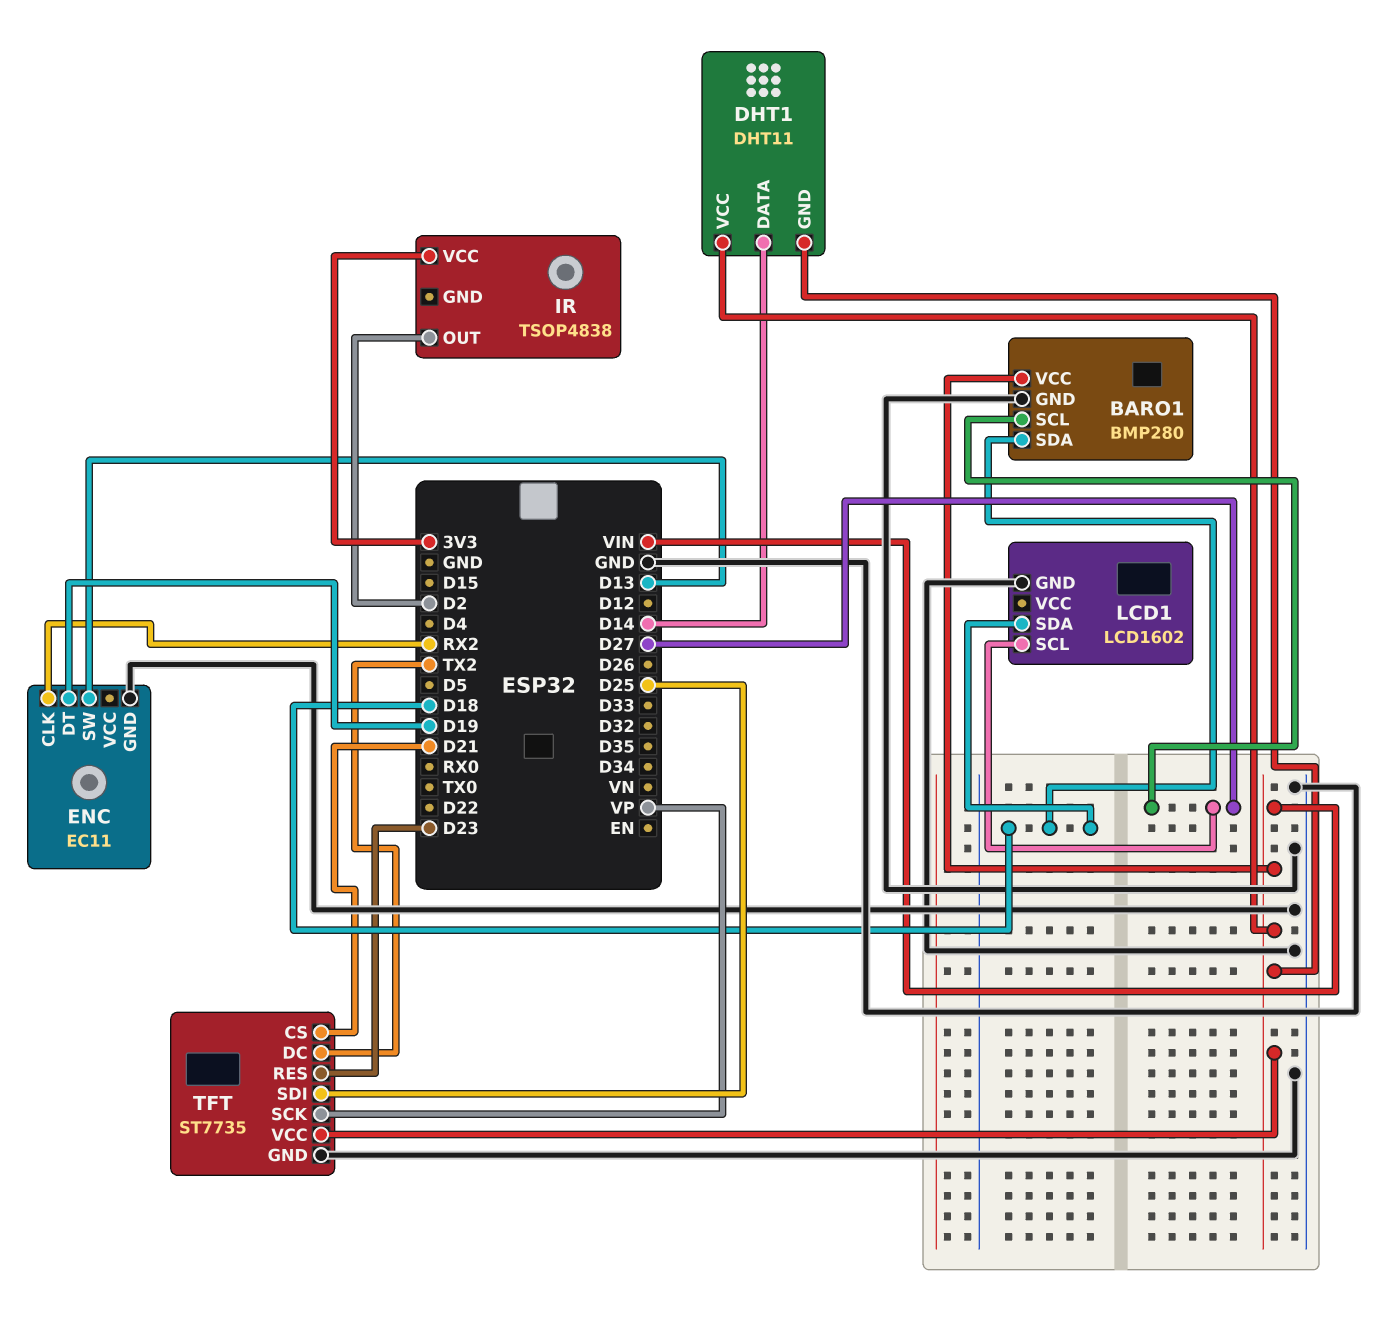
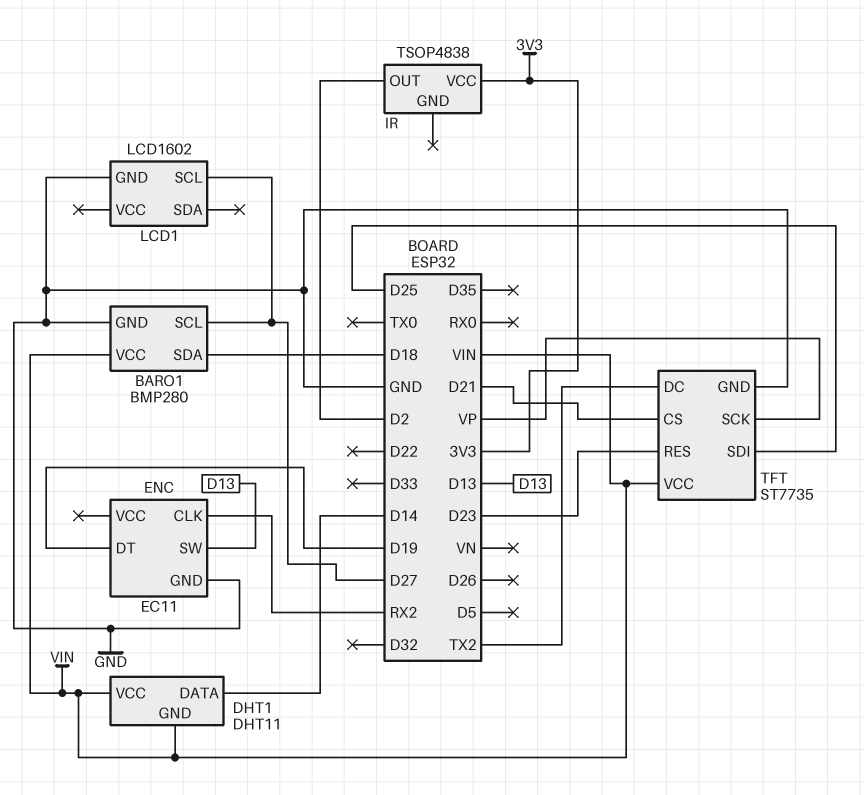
LCD1 pin SDA: D18 -> none

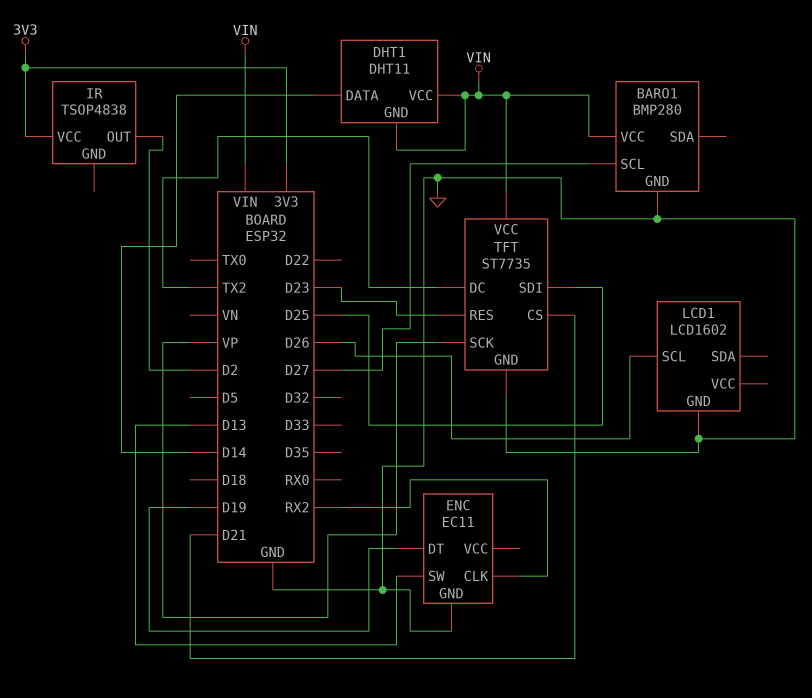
BARO1 pin SDA: D18 -> none
LCD1 pin SCL: D27 -> D26

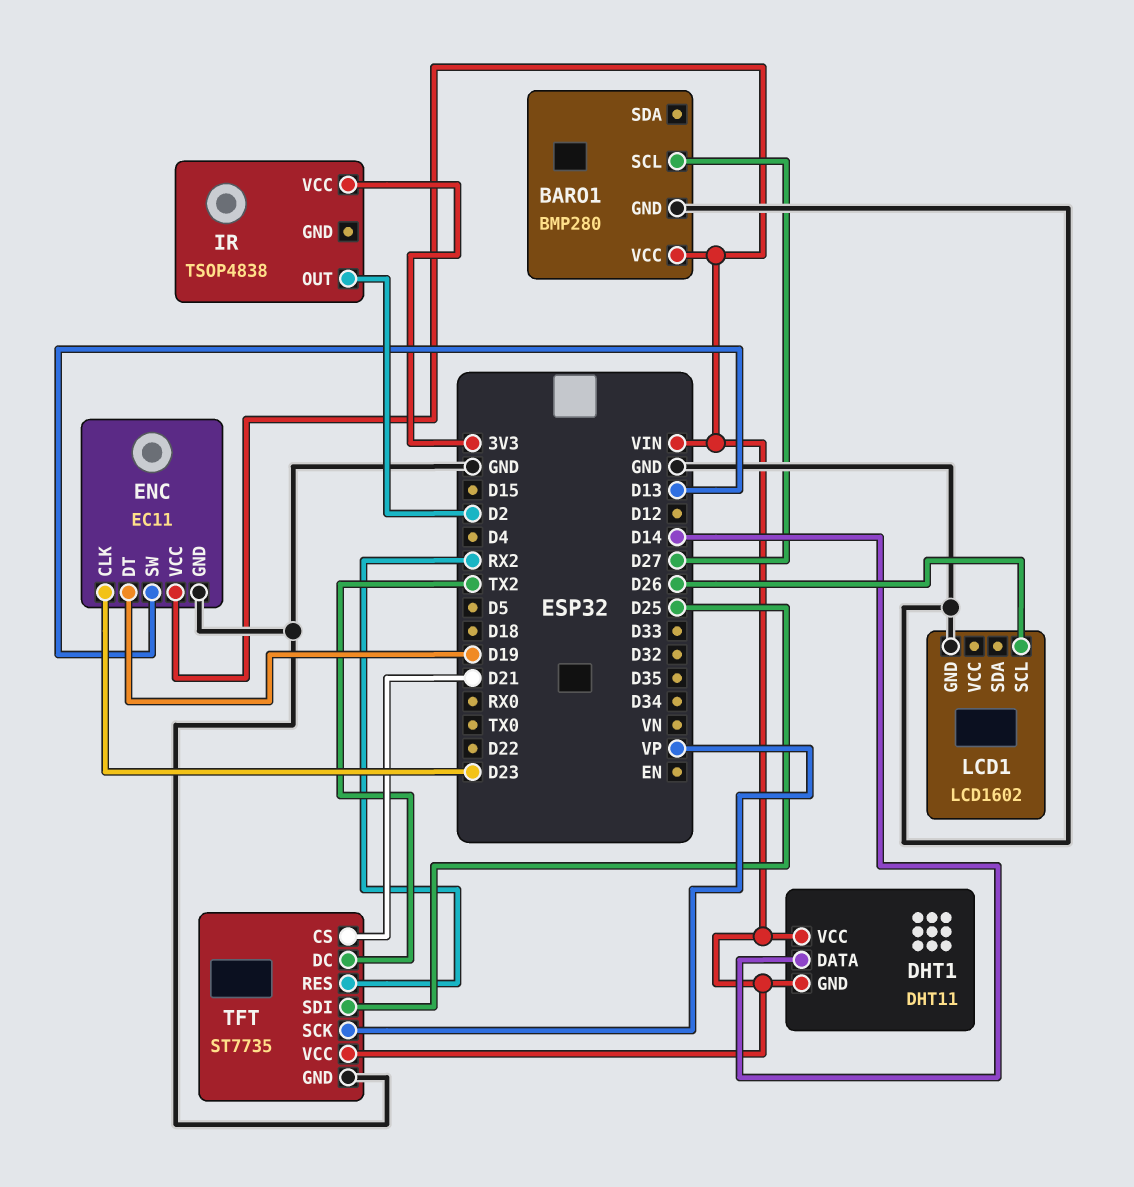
ENC pin CLK: RX2 -> D23
ENC pin VCC: none -> VIN
TFT pin RES: D23 -> RX2

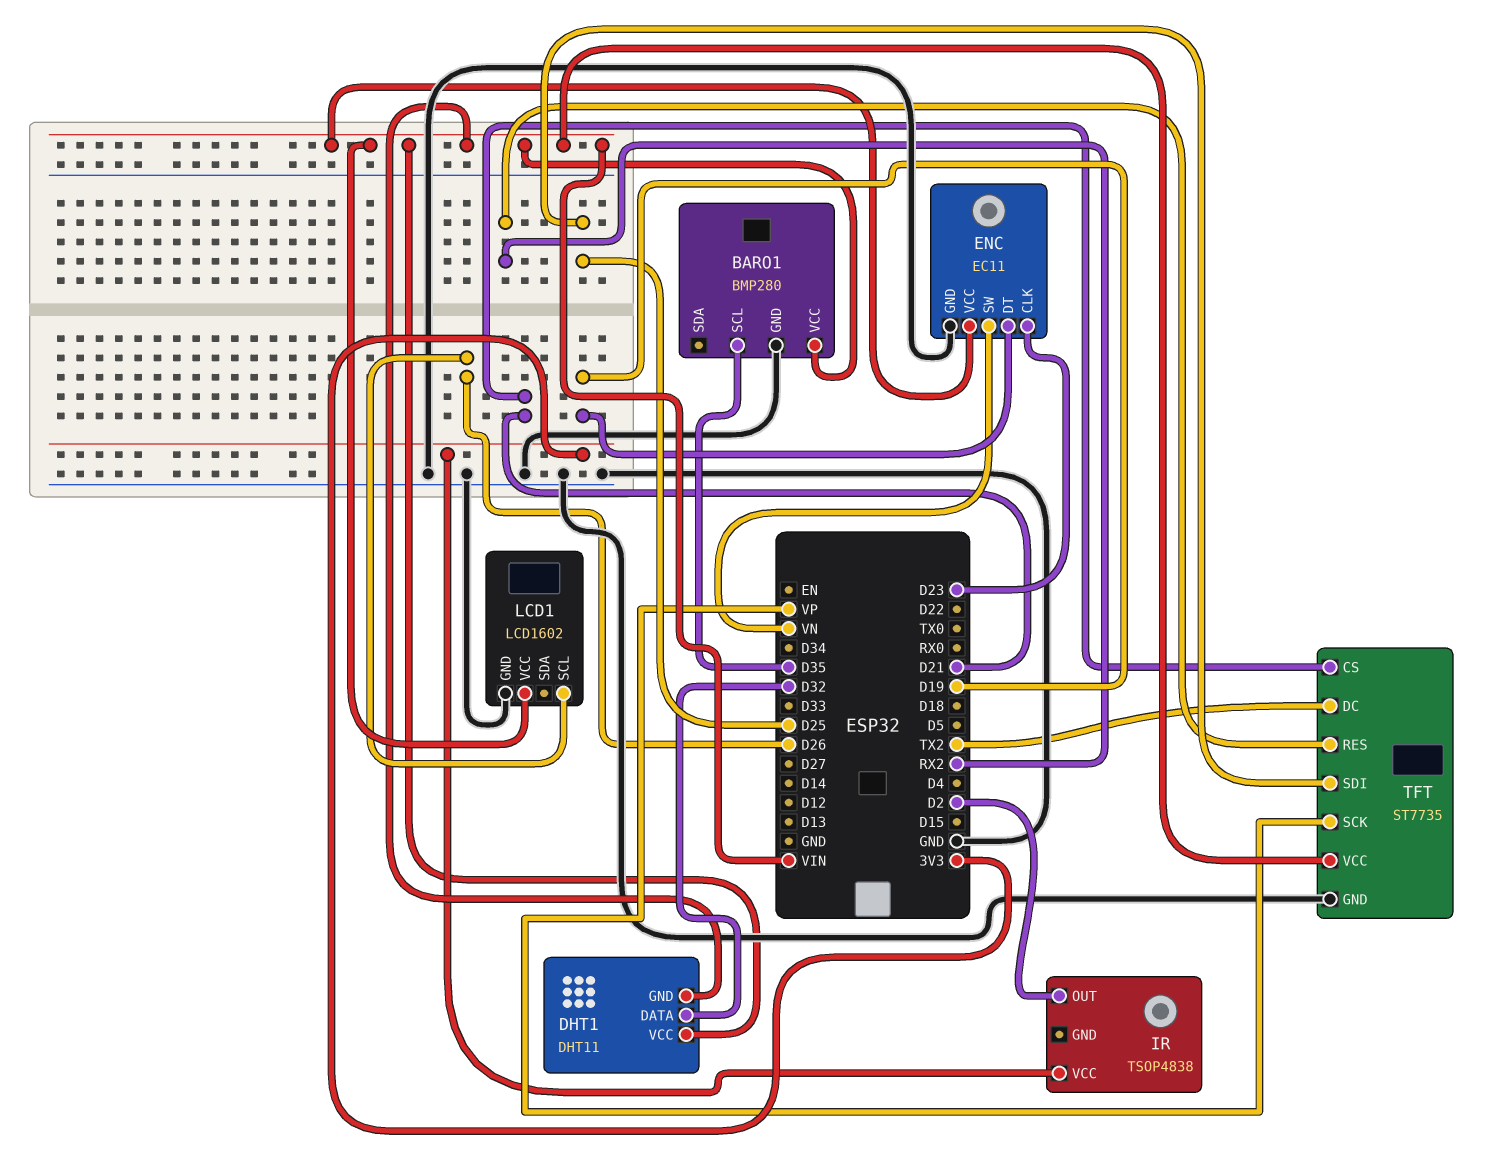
BARO1 pin SCL: D27 -> D35
DHT1 pin DATA: D14 -> D32
ENC pin SW: D13 -> VN
LCD1 pin VCC: none -> VIN

